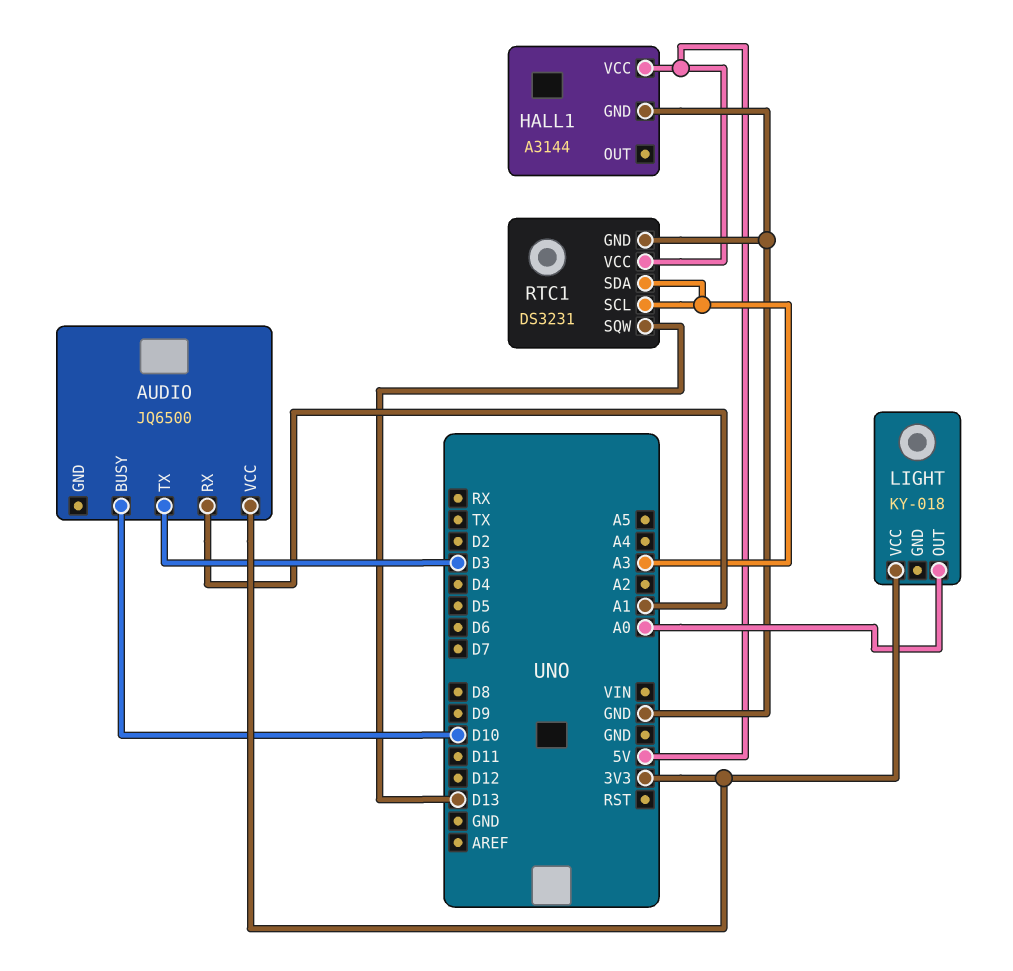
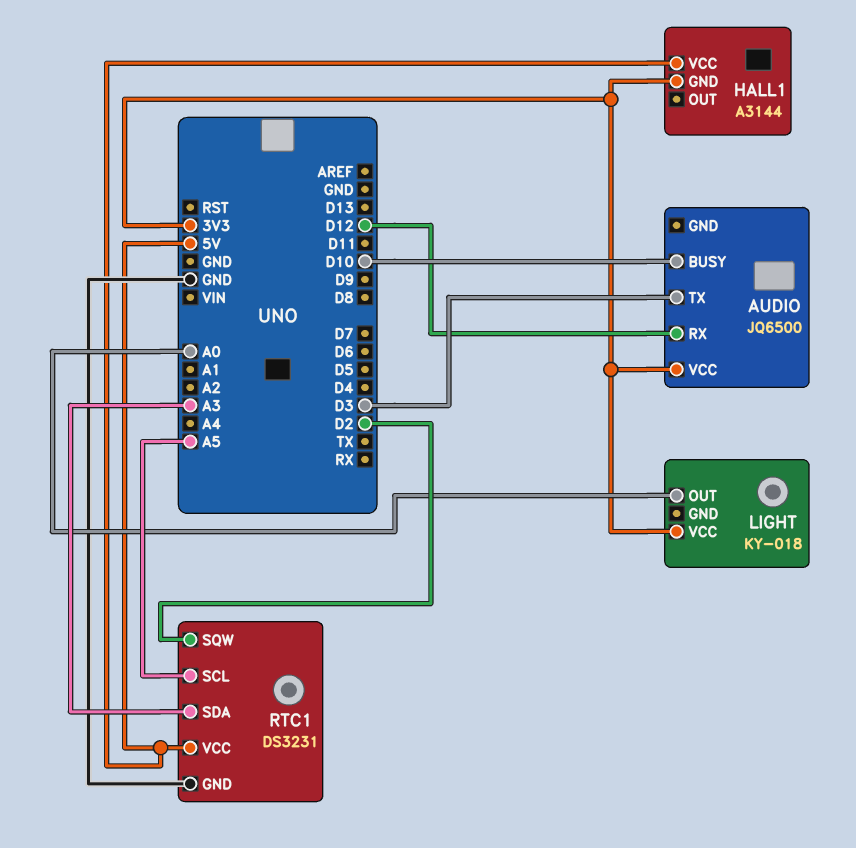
AUDIO pin RX: A1 -> D12
HALL1 pin GND: GND -> 3V3
RTC1 pin SCL: A3 -> A5
RTC1 pin SQW: D13 -> D2

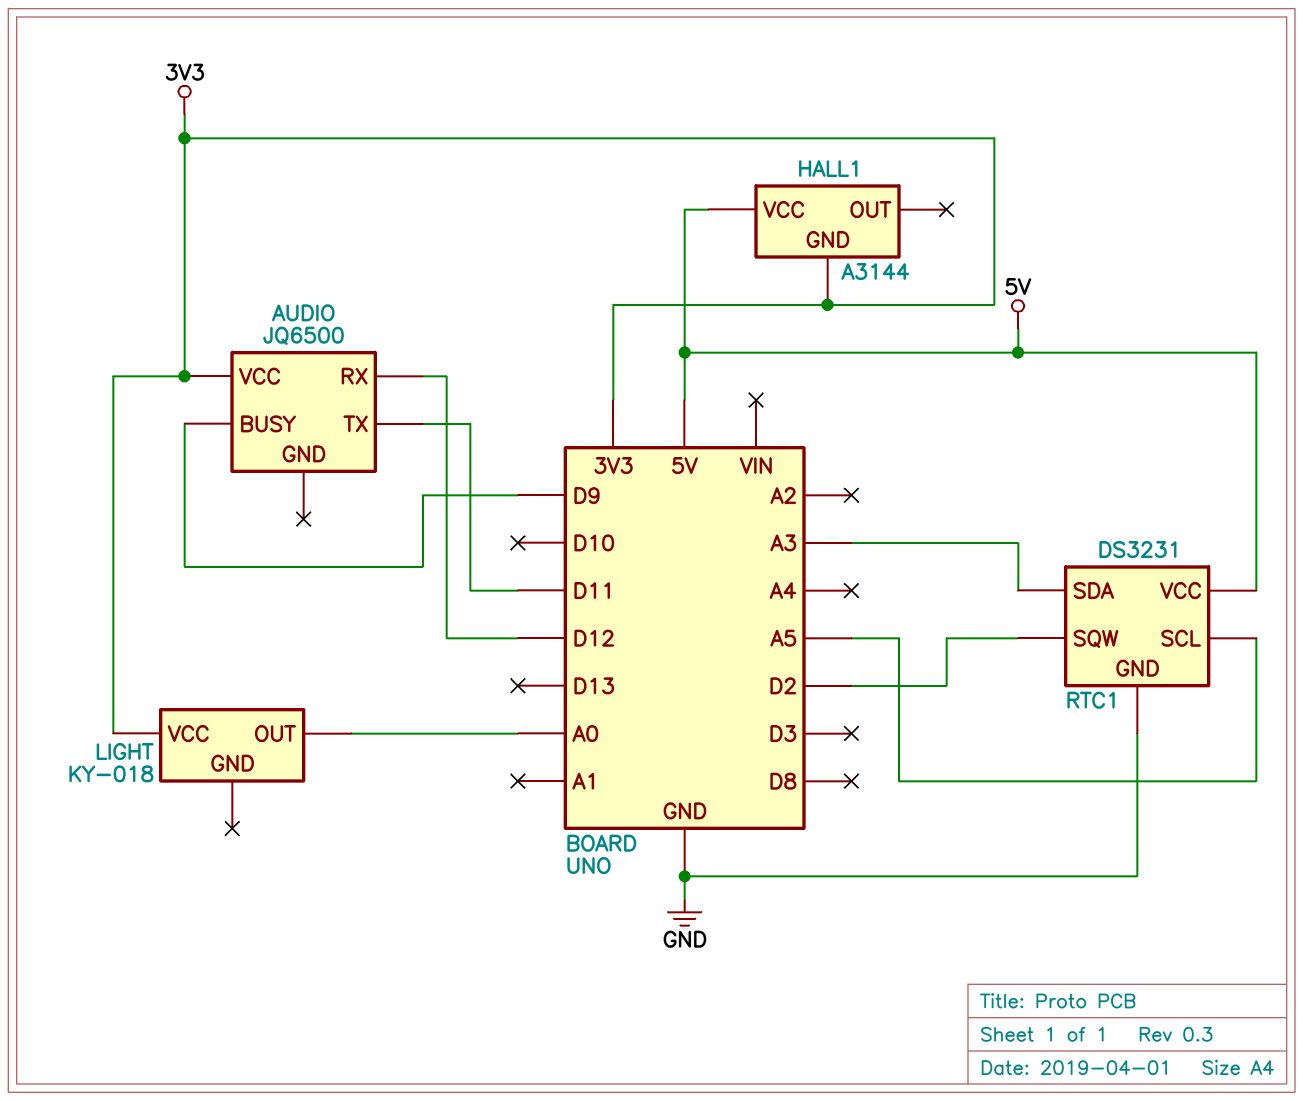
AUDIO pin BUSY: D10 -> D9
AUDIO pin TX: D3 -> D11

